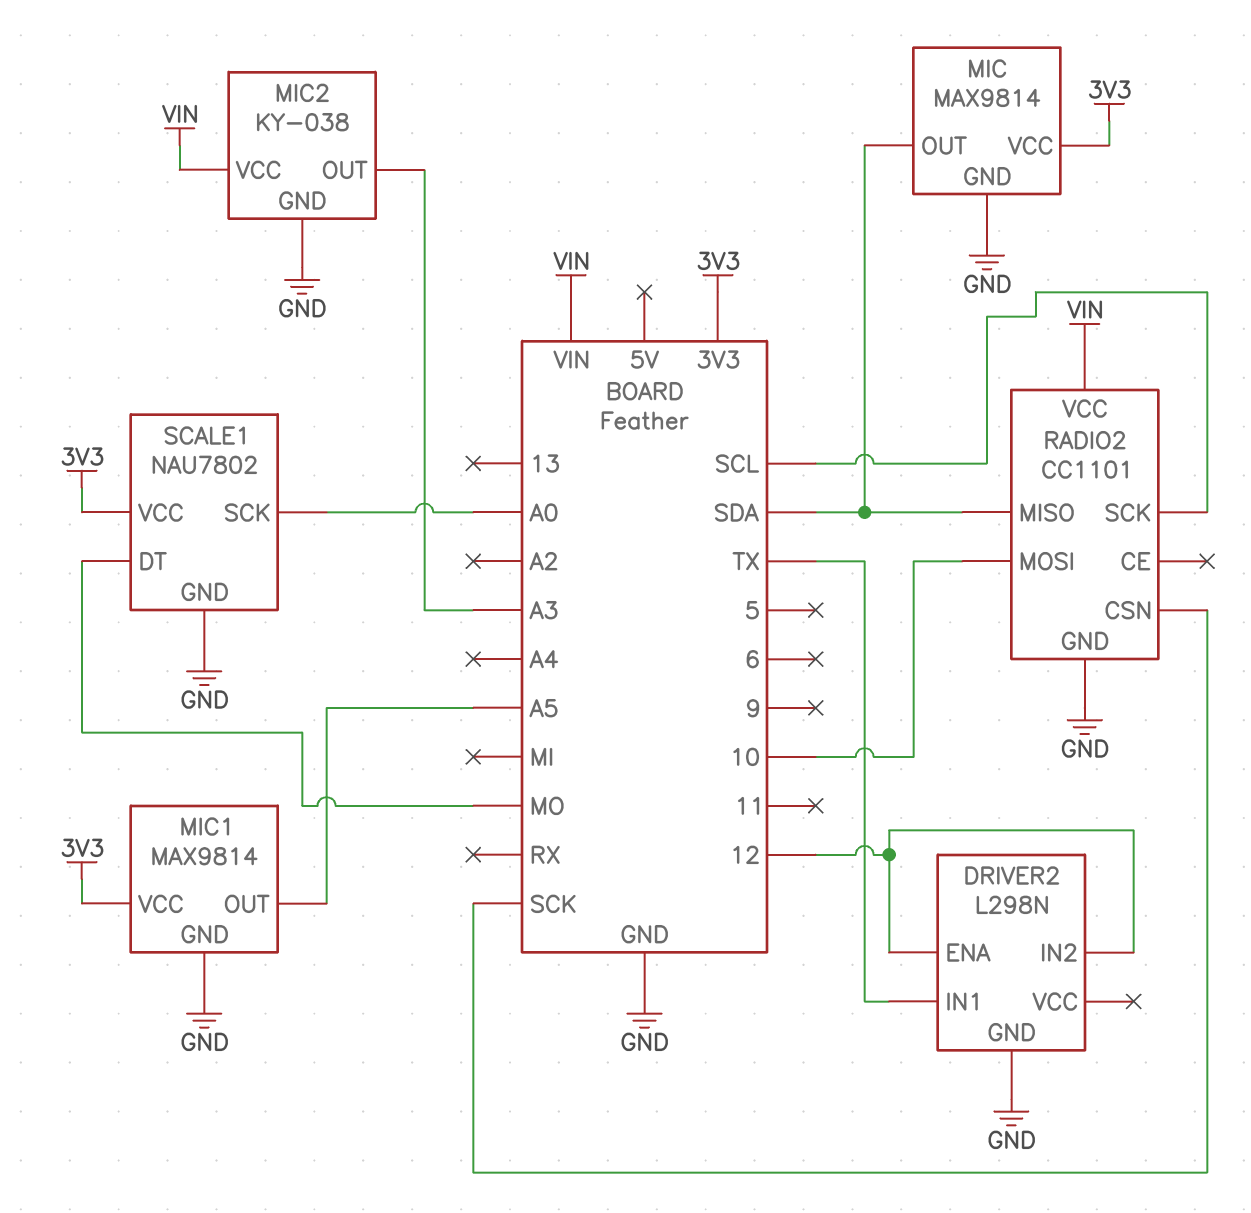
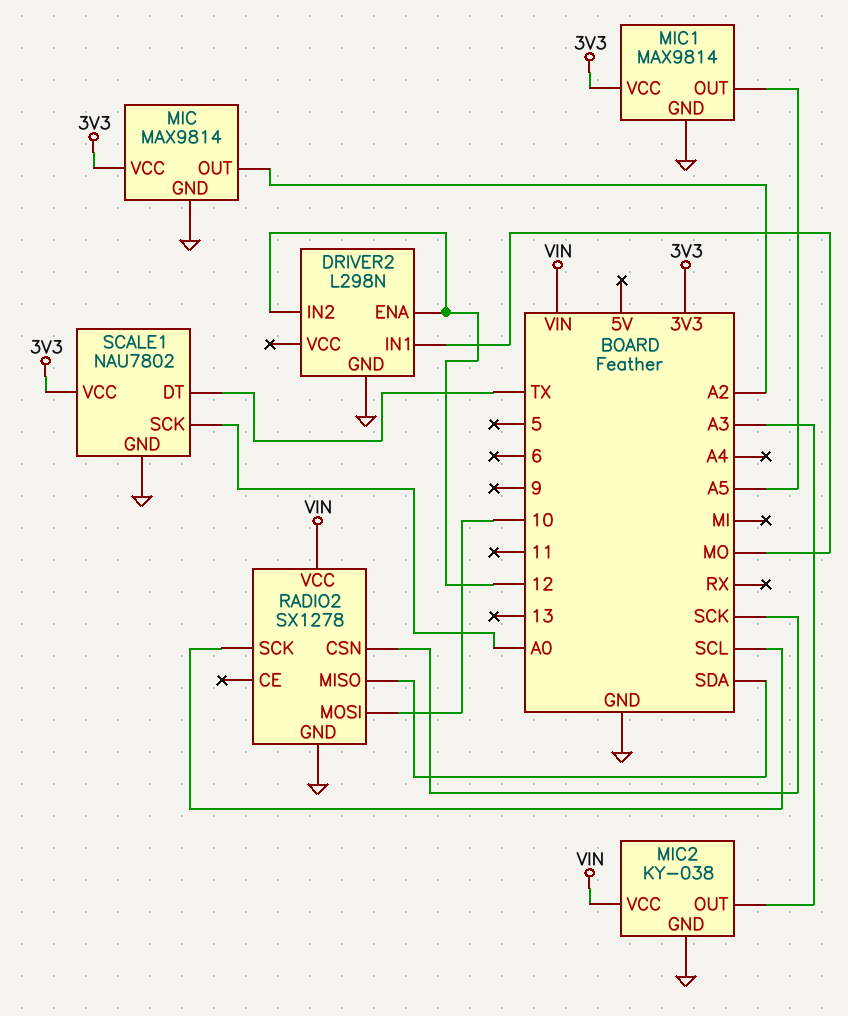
DRIVER2 pin IN1: TX -> MO
MIC pin OUT: SDA -> A2
RADIO2: CC1101 -> SX1278
SCALE1 pin DT: MO -> TX

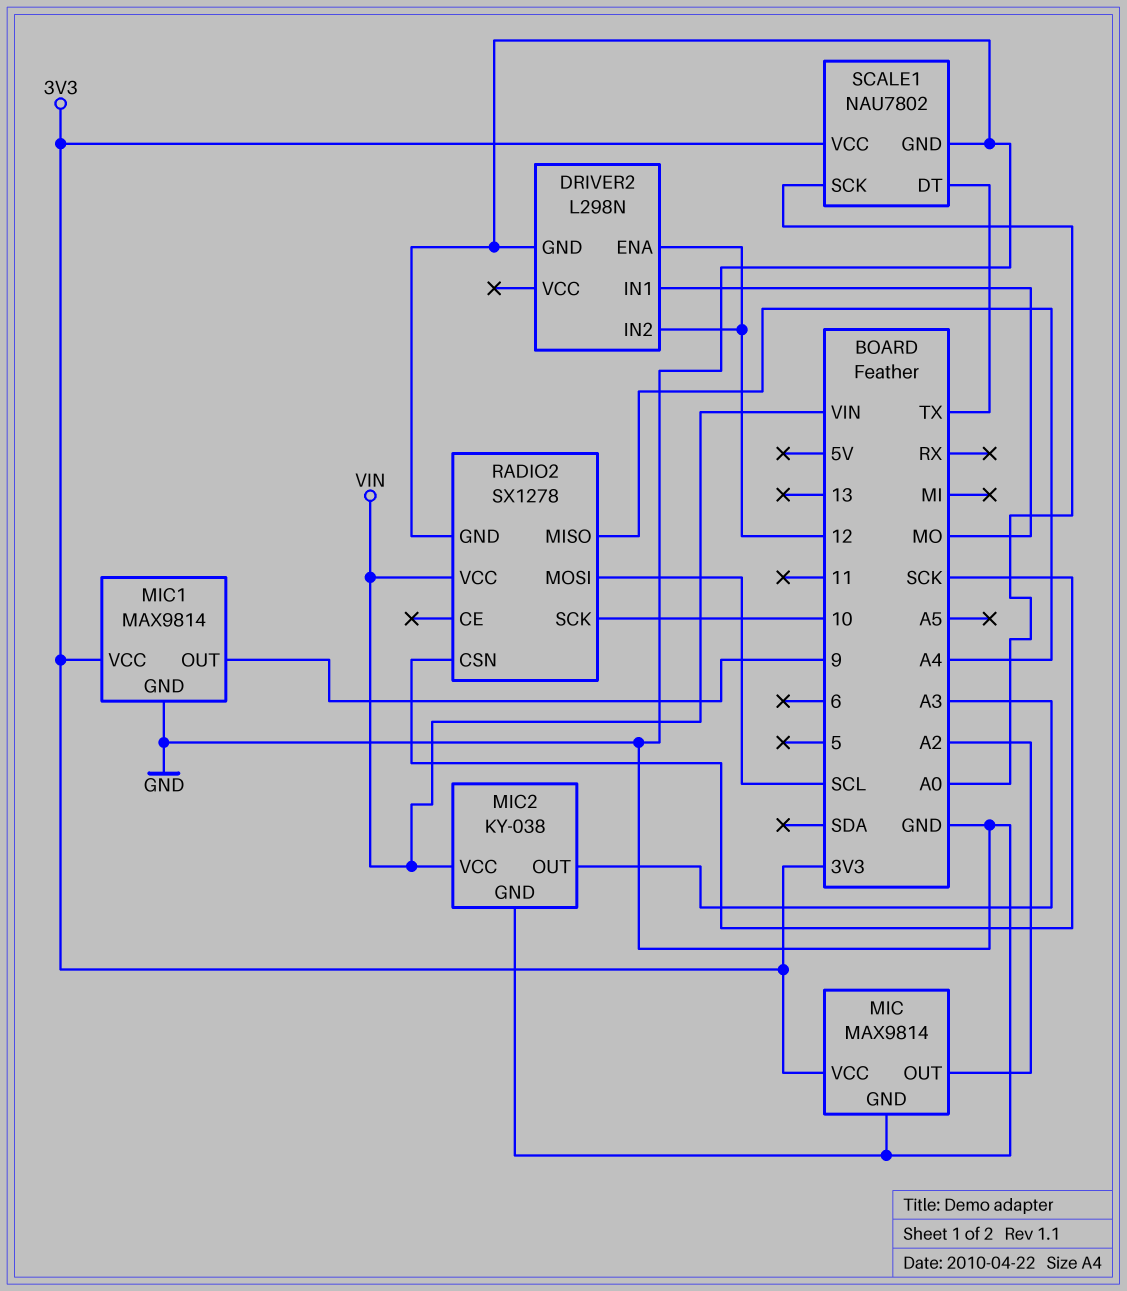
MIC1 pin OUT: A5 -> 9
RADIO2 pin MISO: SDA -> A4
RADIO2 pin MOSI: 10 -> SCL
RADIO2 pin SCK: SCL -> 10

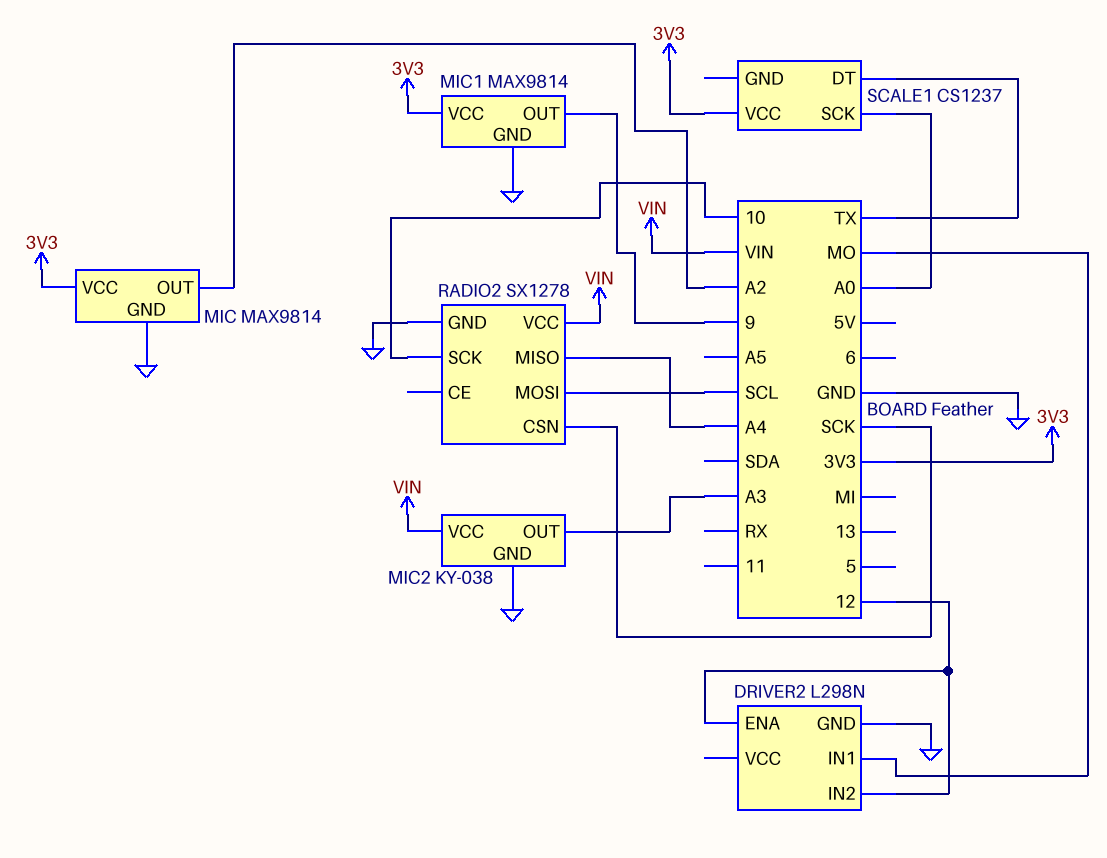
SCALE1: NAU7802 -> CS1237
SCALE1 pin GND: GND -> none

